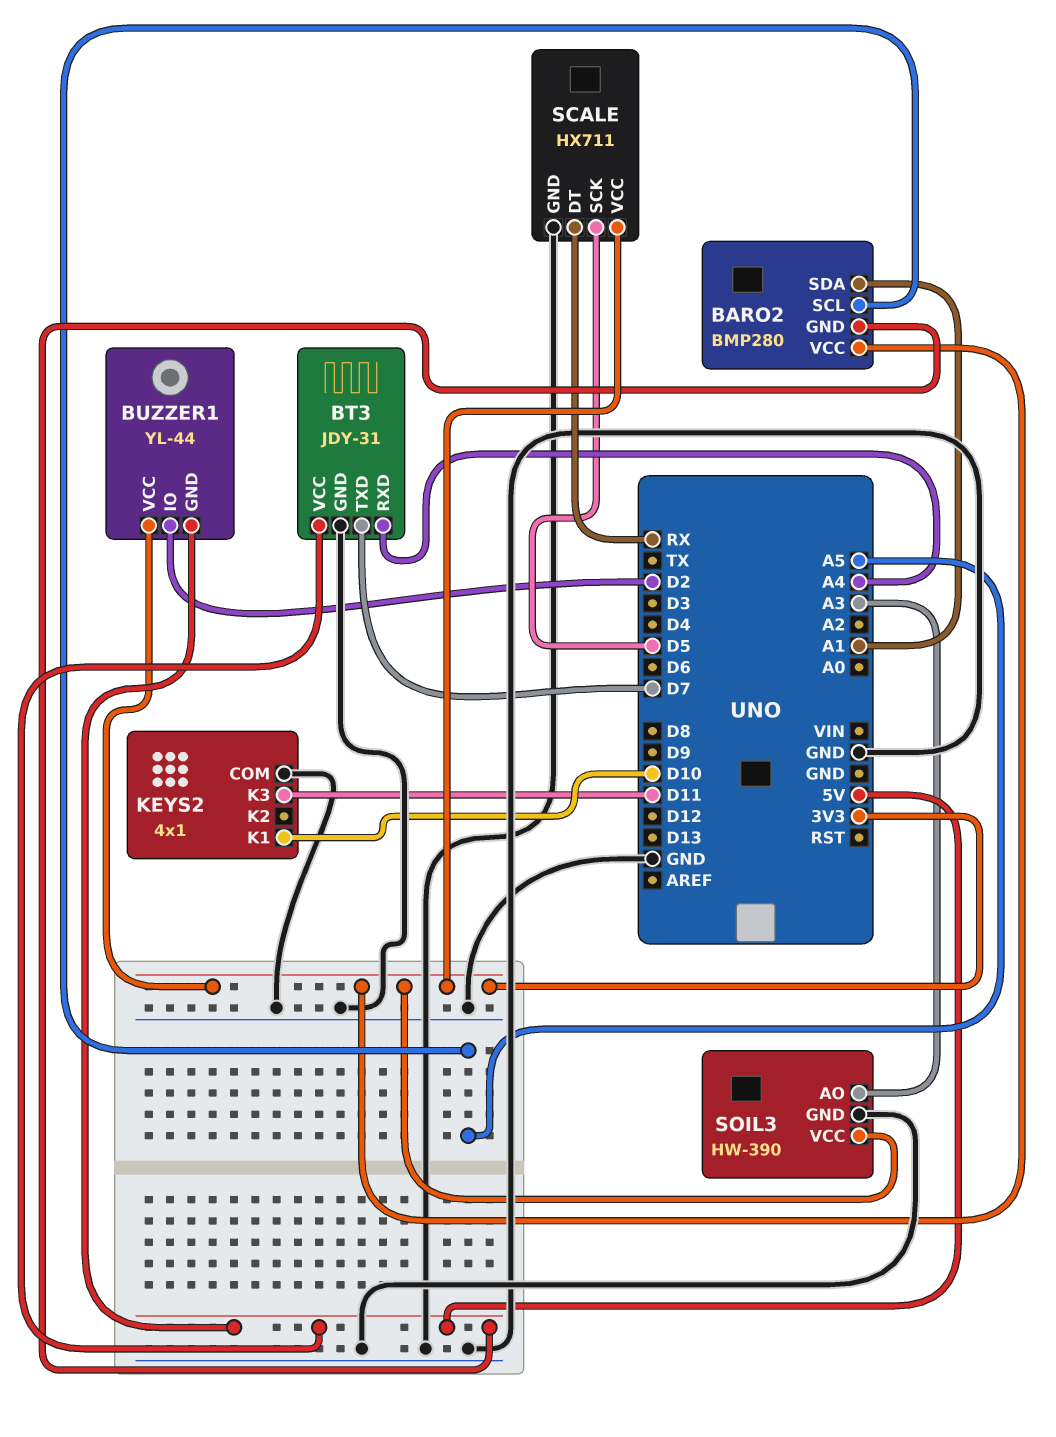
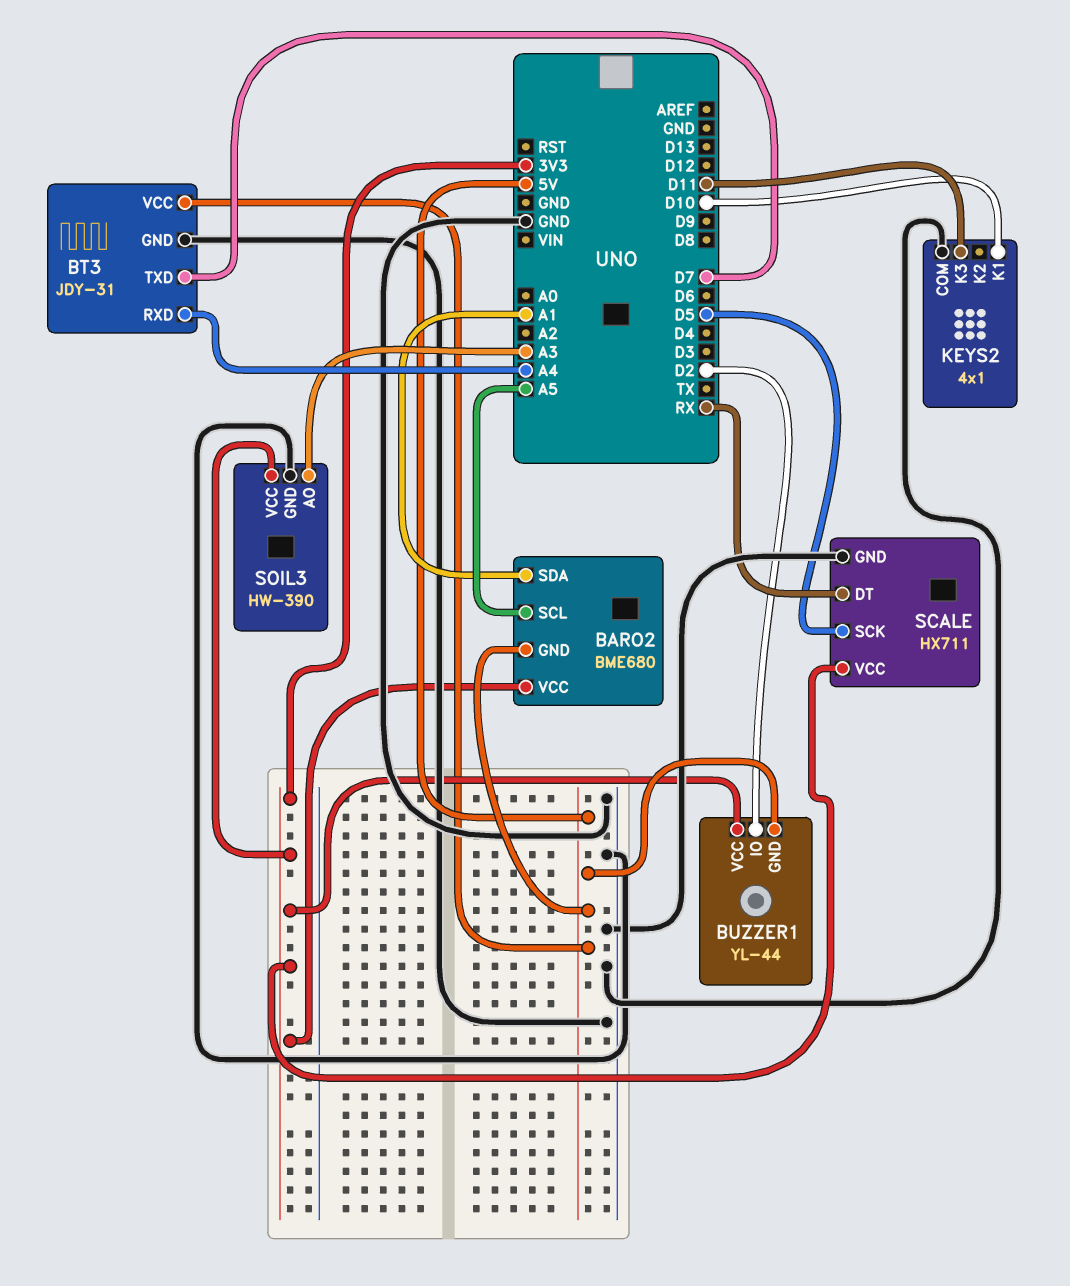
BARO2: BMP280 -> BME680

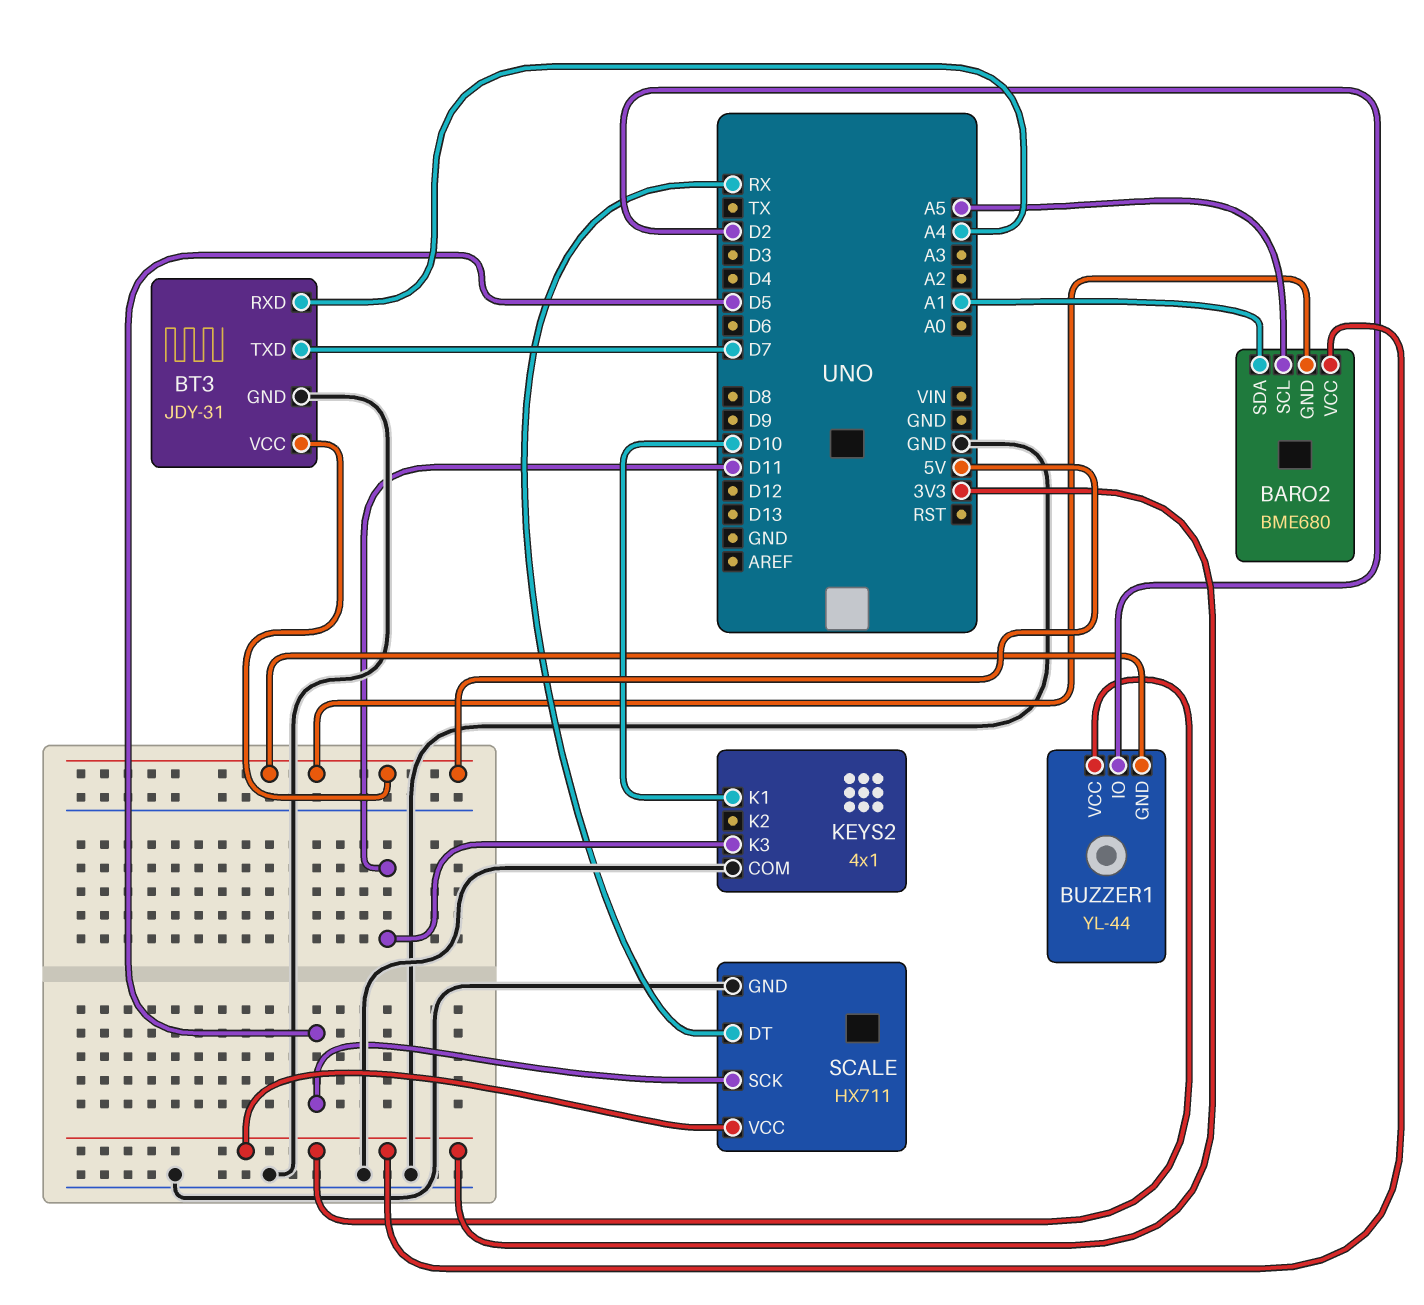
SOIL3: HW-390 -> none
SOIL3 pin AO: A3 -> none
SOIL3 pin GND: GND -> none
SOIL3 pin VCC: 3V3 -> none

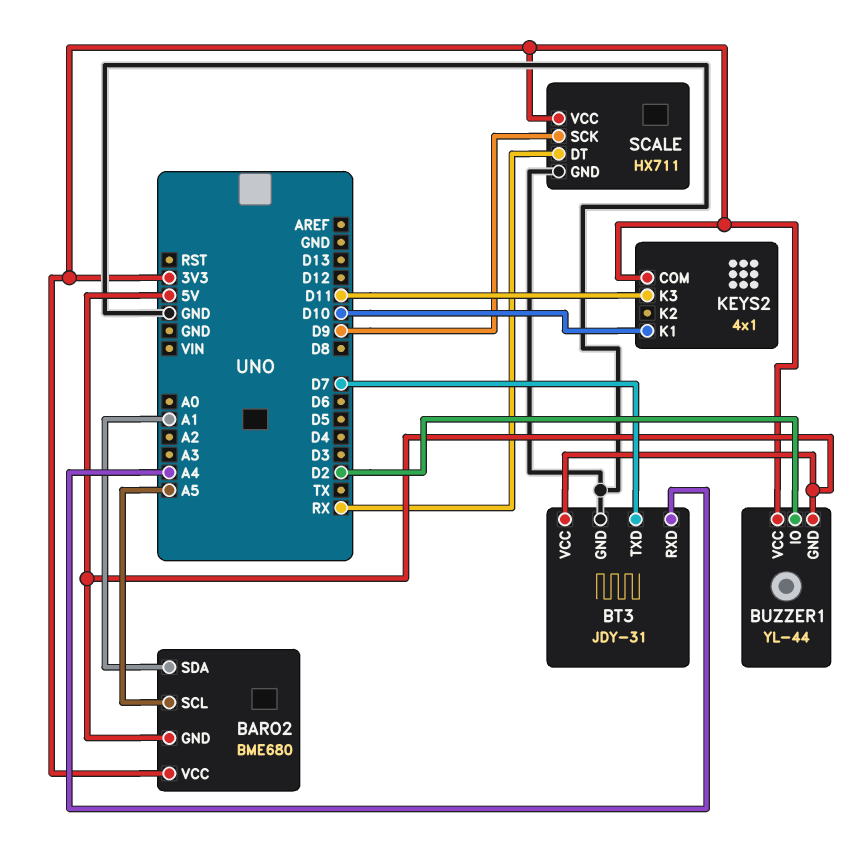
KEYS2 pin COM: GND -> 3V3
SCALE pin SCK: D5 -> D9

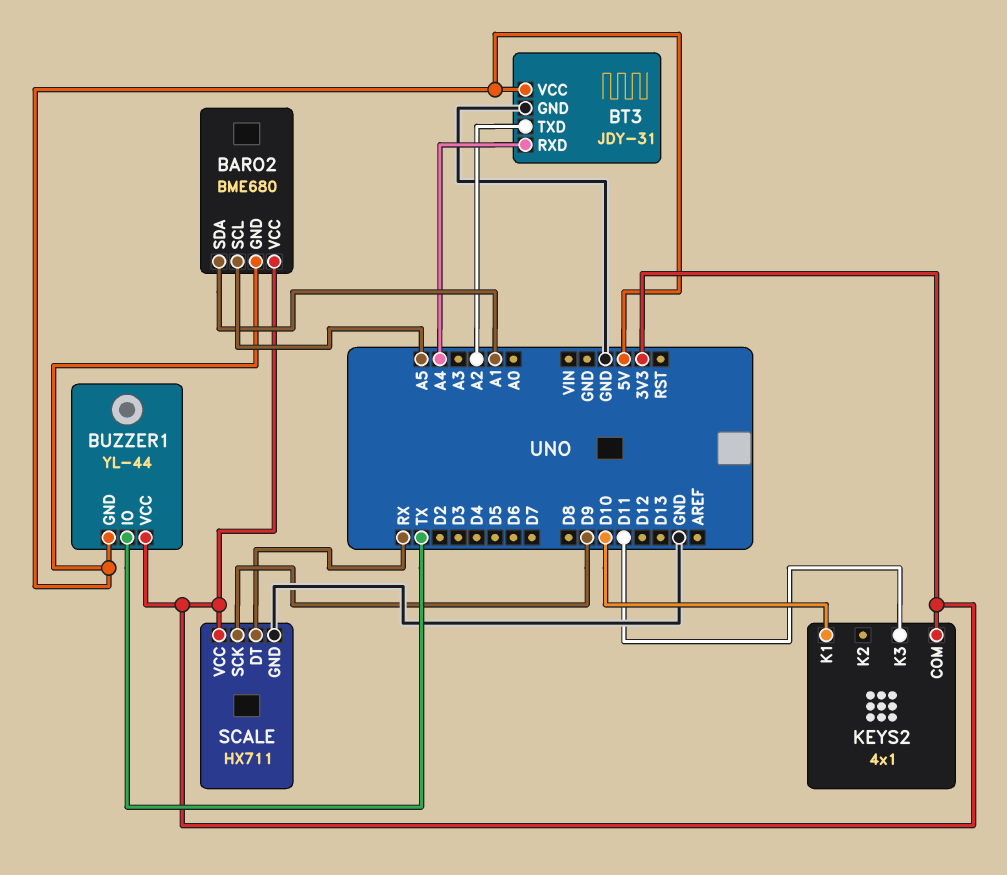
BT3 pin TXD: D7 -> A2
BUZZER1 pin IO: D2 -> TX

